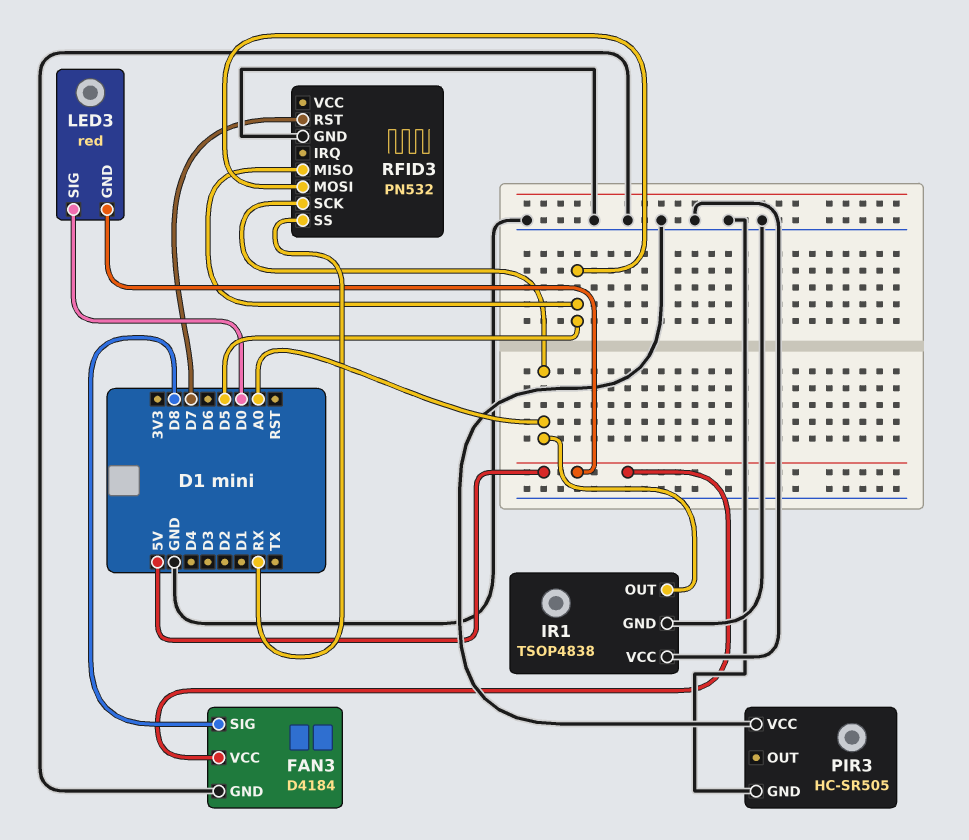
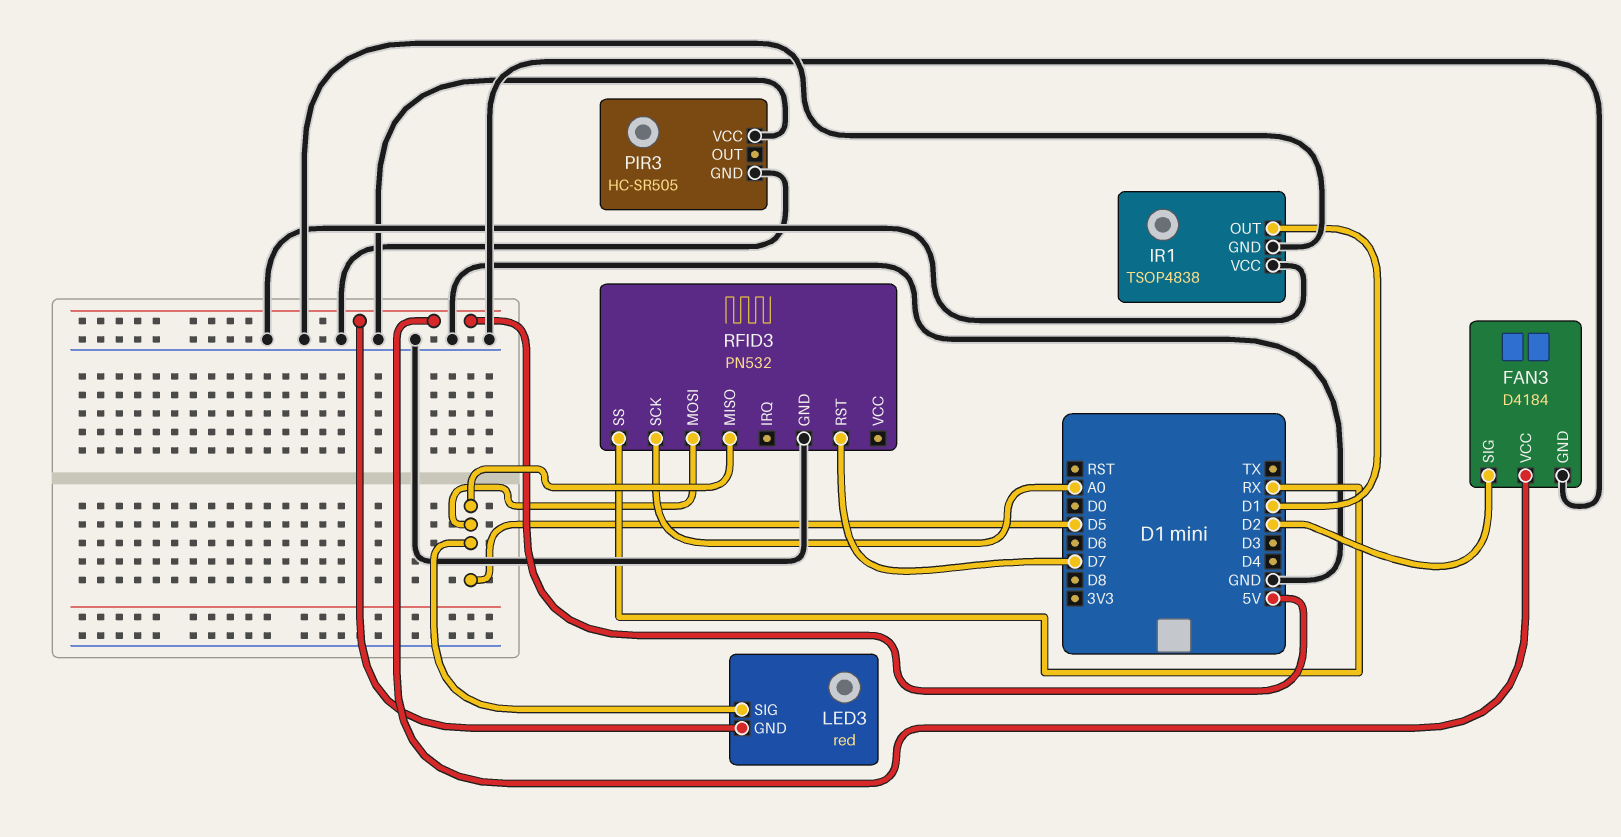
FAN3 pin SIG: D8 -> D2
IR1 pin OUT: A0 -> D1
LED3 pin SIG: D0 -> D5

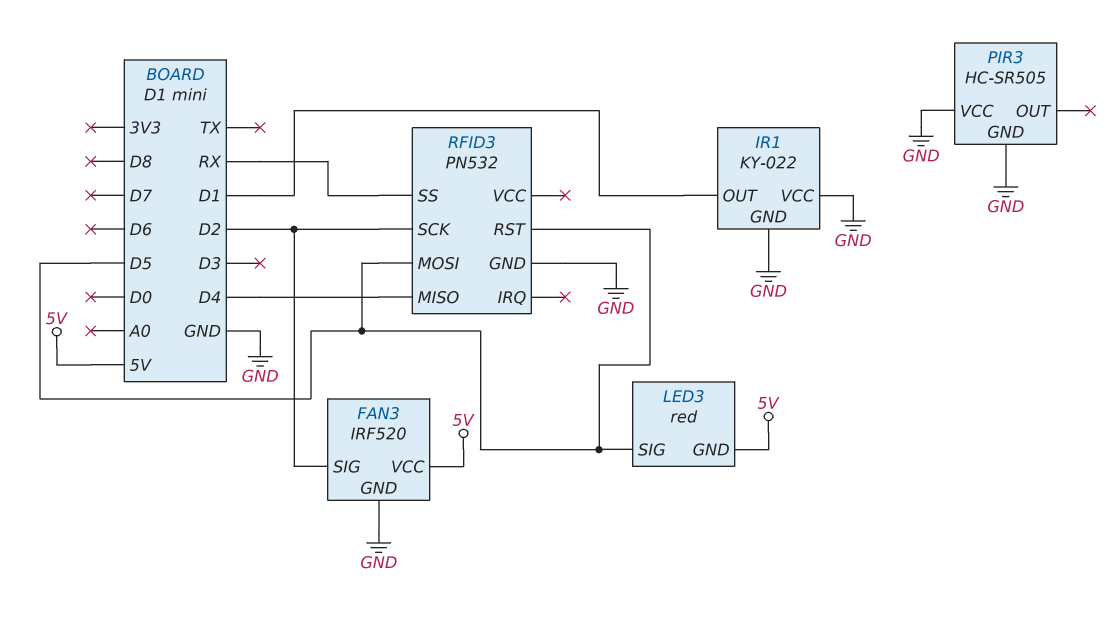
FAN3: D4184 -> IRF520
IR1: TSOP4838 -> KY-022
RFID3 pin MISO: D5 -> D4
RFID3 pin RST: D7 -> D5
RFID3 pin SCK: A0 -> D2

